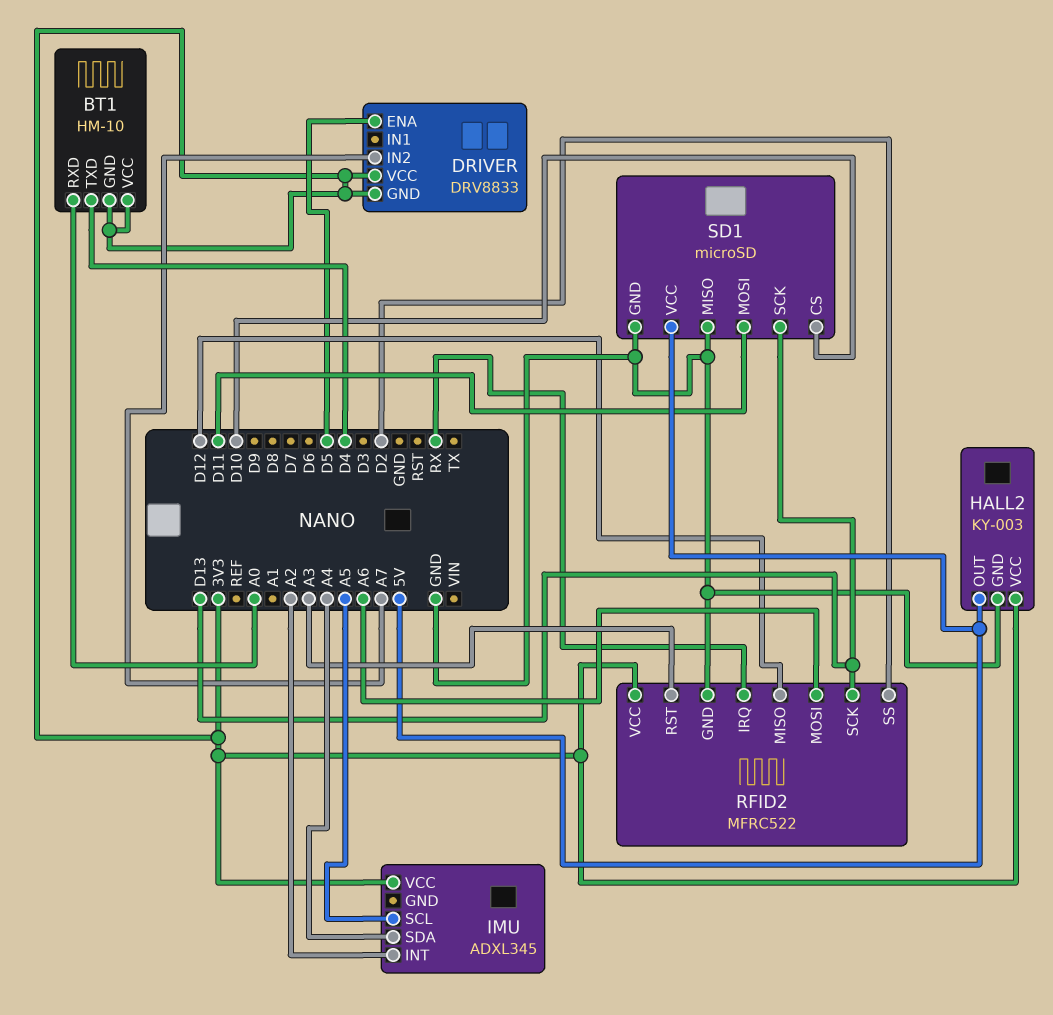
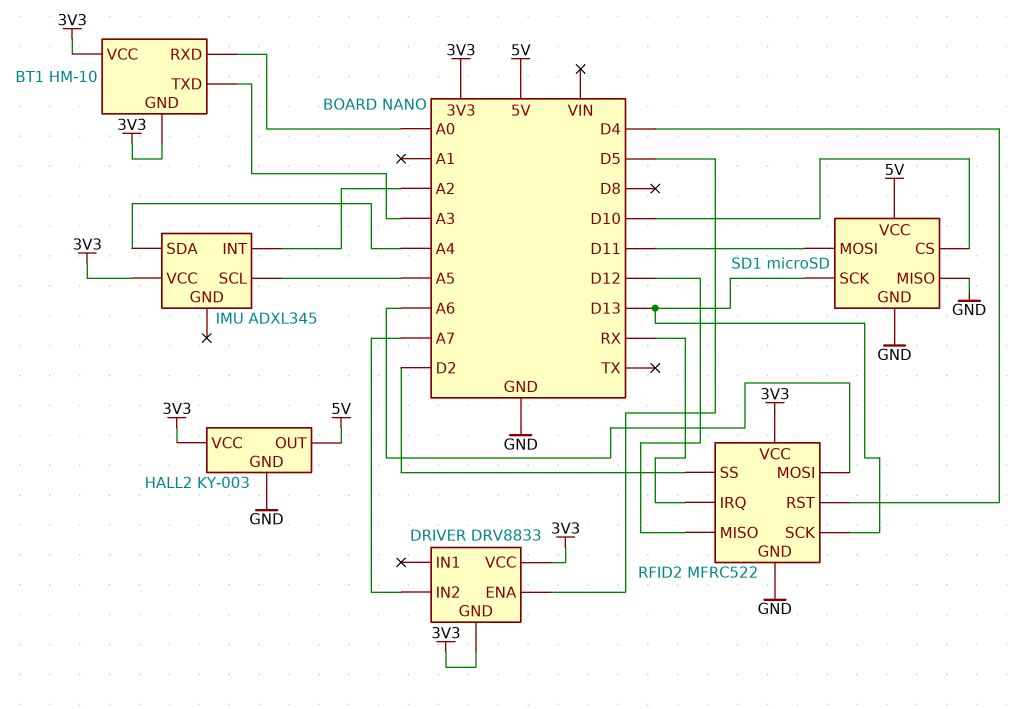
BT1 pin TXD: D4 -> A3
RFID2 pin RST: A3 -> D4

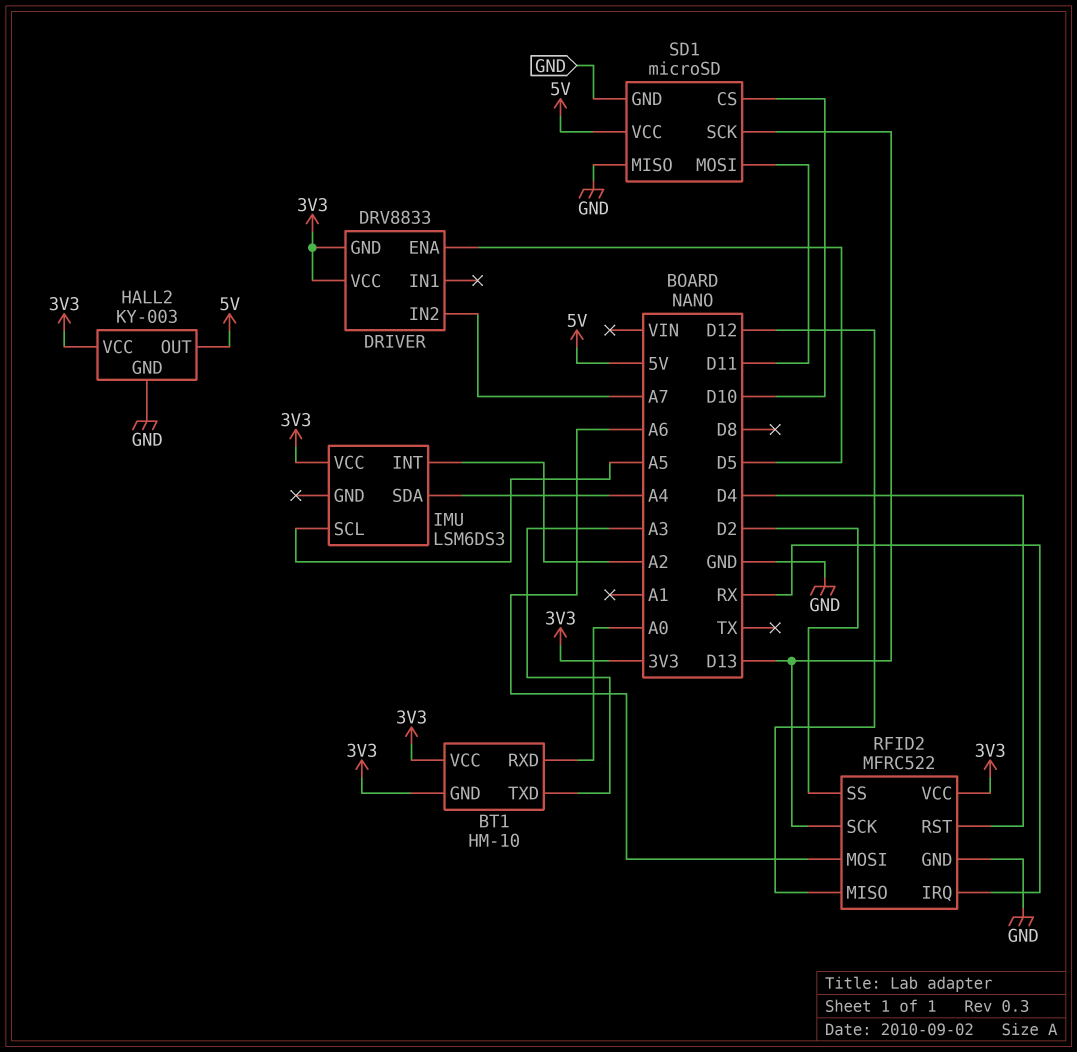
IMU: ADXL345 -> LSM6DS3

